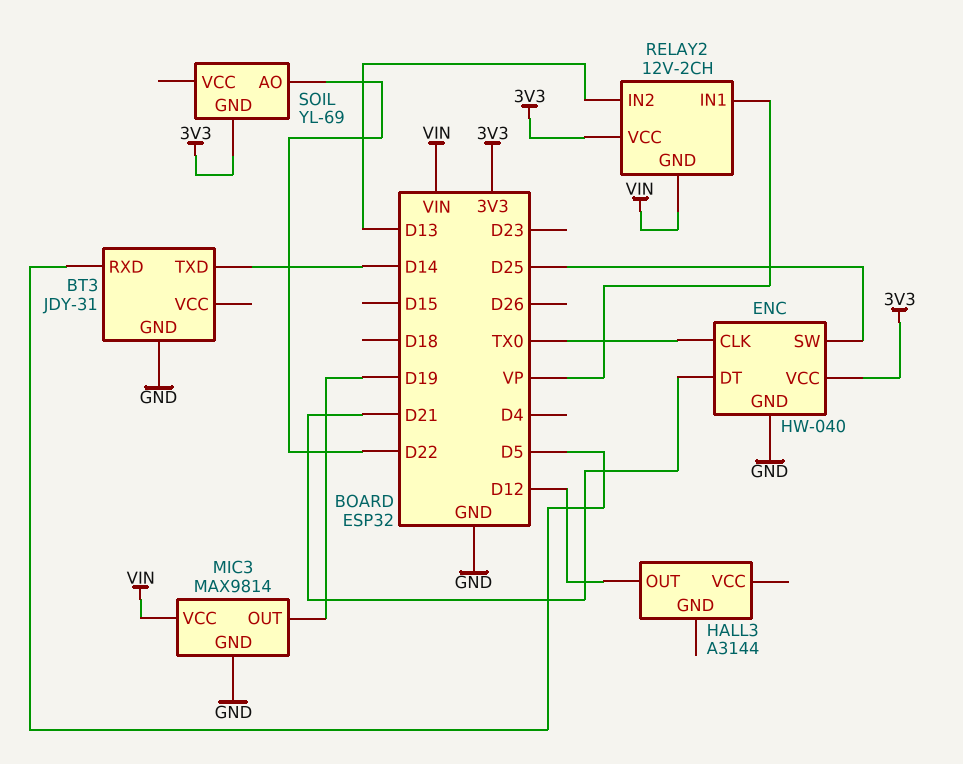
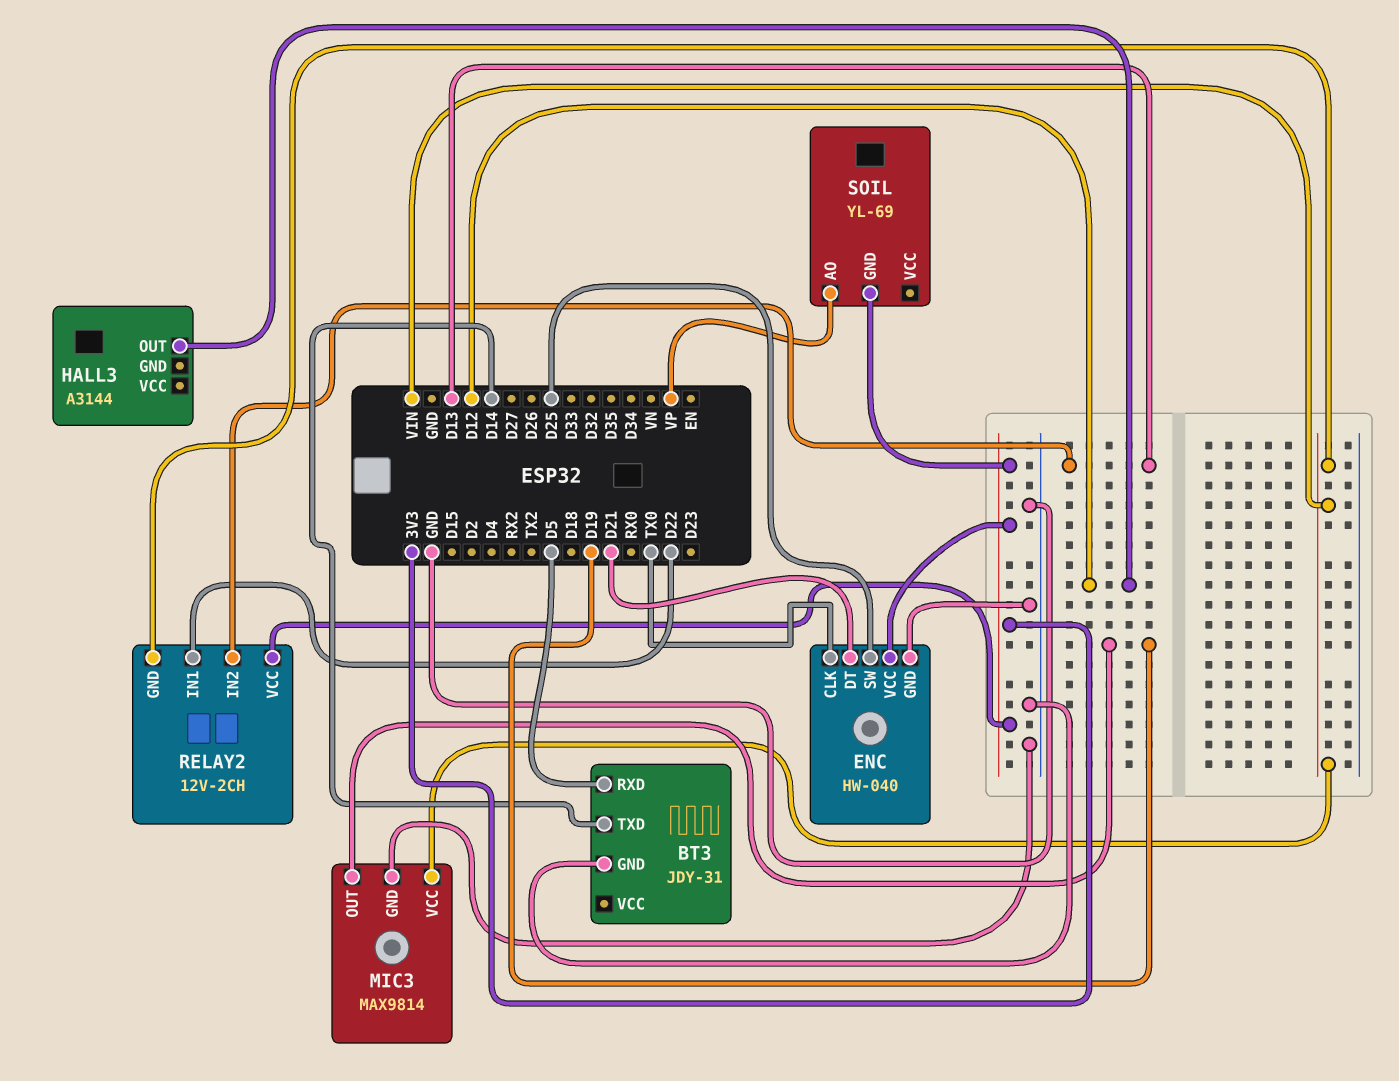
RELAY2 pin IN1: VP -> D22
SOIL pin AO: D22 -> VP

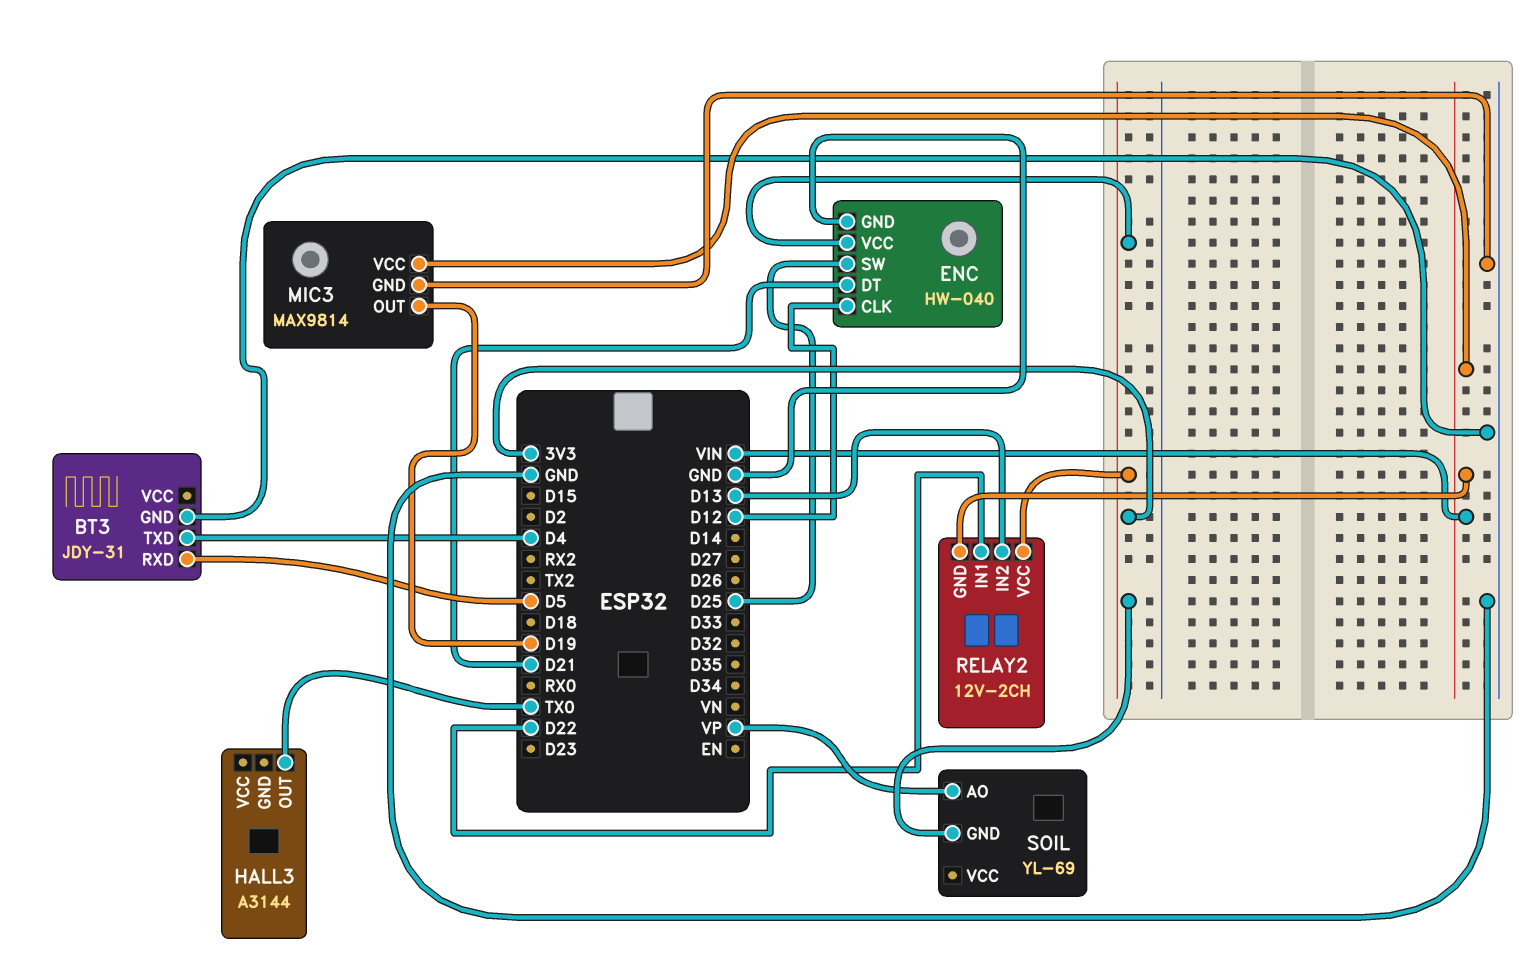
BT3 pin TXD: D14 -> D4
ENC pin CLK: TX0 -> D12
HALL3 pin OUT: D12 -> TX0

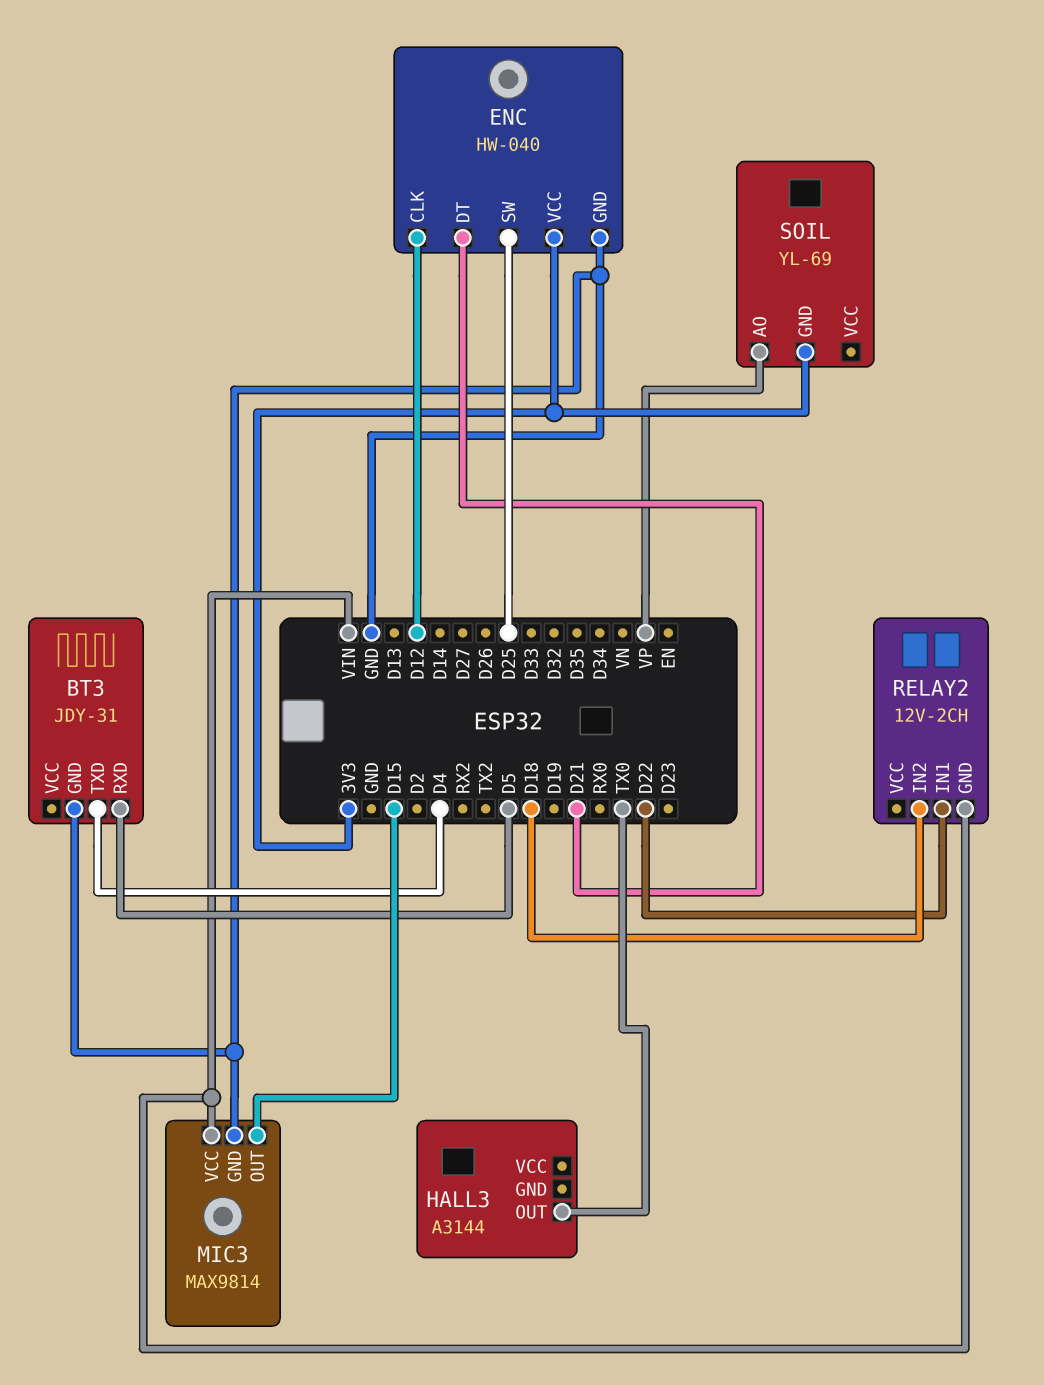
MIC3 pin OUT: D19 -> D15
RELAY2 pin IN2: D13 -> D18
RELAY2 pin VCC: 3V3 -> none

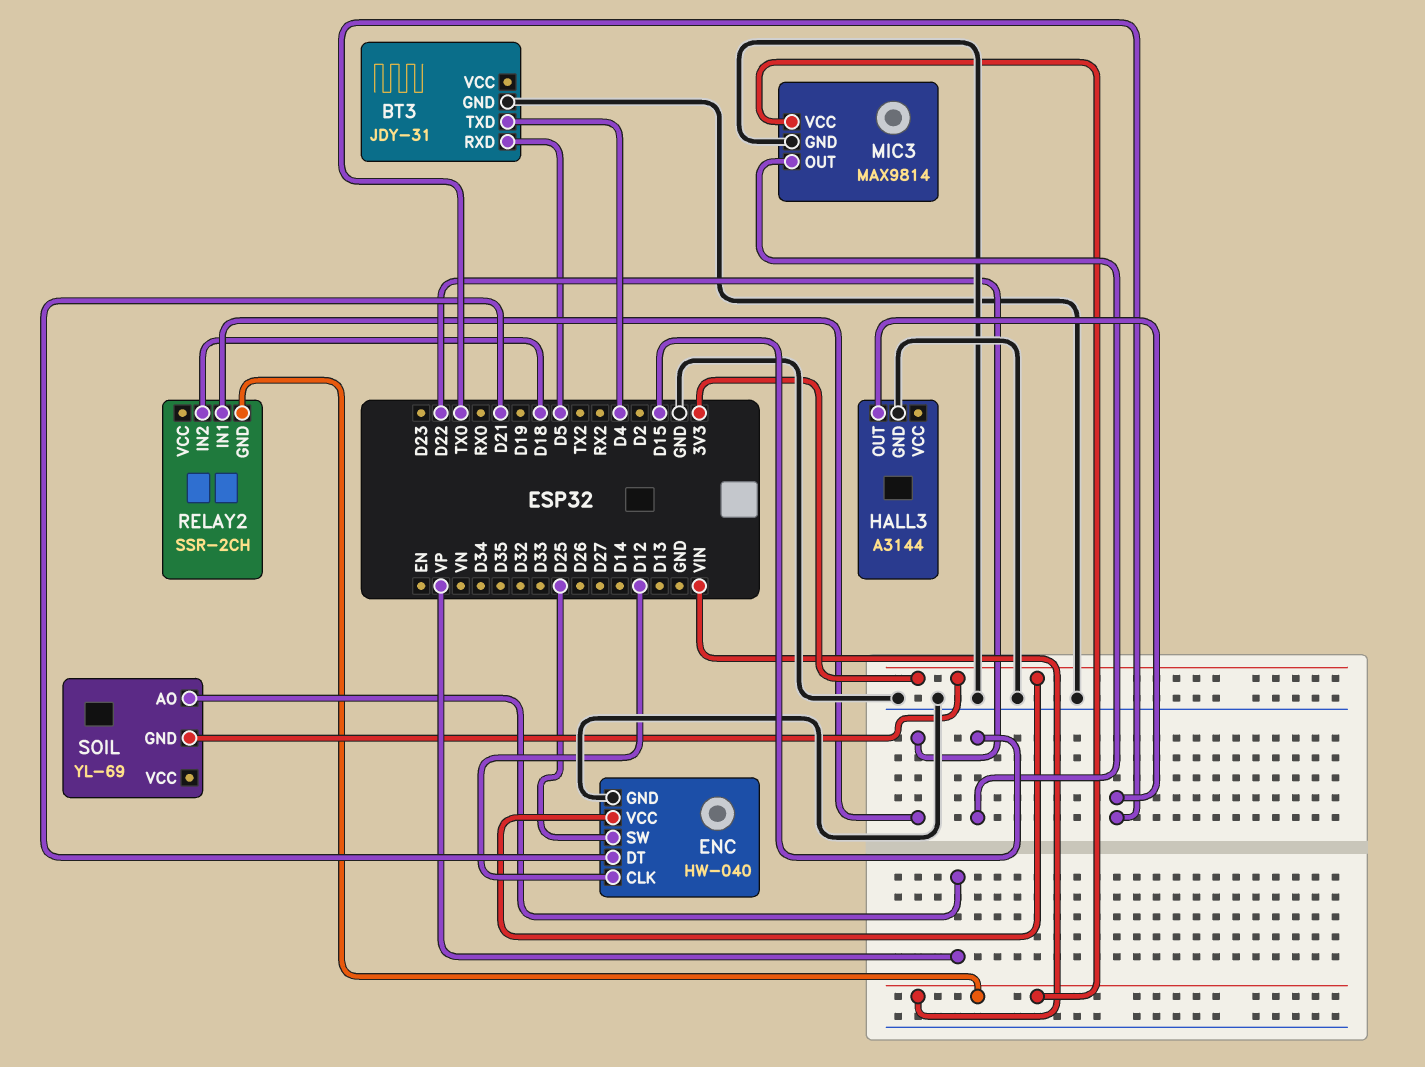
HALL3 pin GND: none -> GND
RELAY2: 12V-2CH -> SSR-2CH

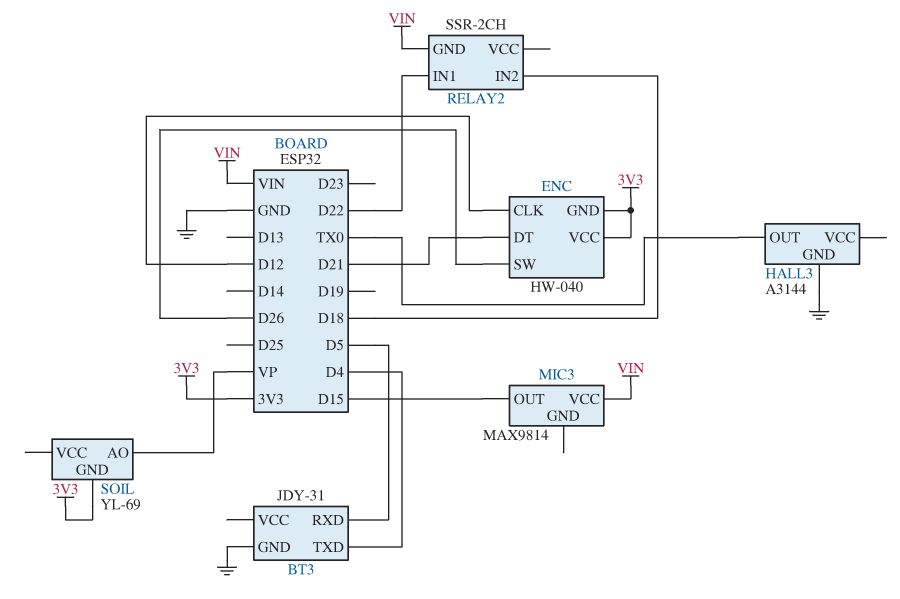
ENC pin GND: GND -> 3V3
ENC pin SW: D25 -> D26
MIC3 pin GND: GND -> none

